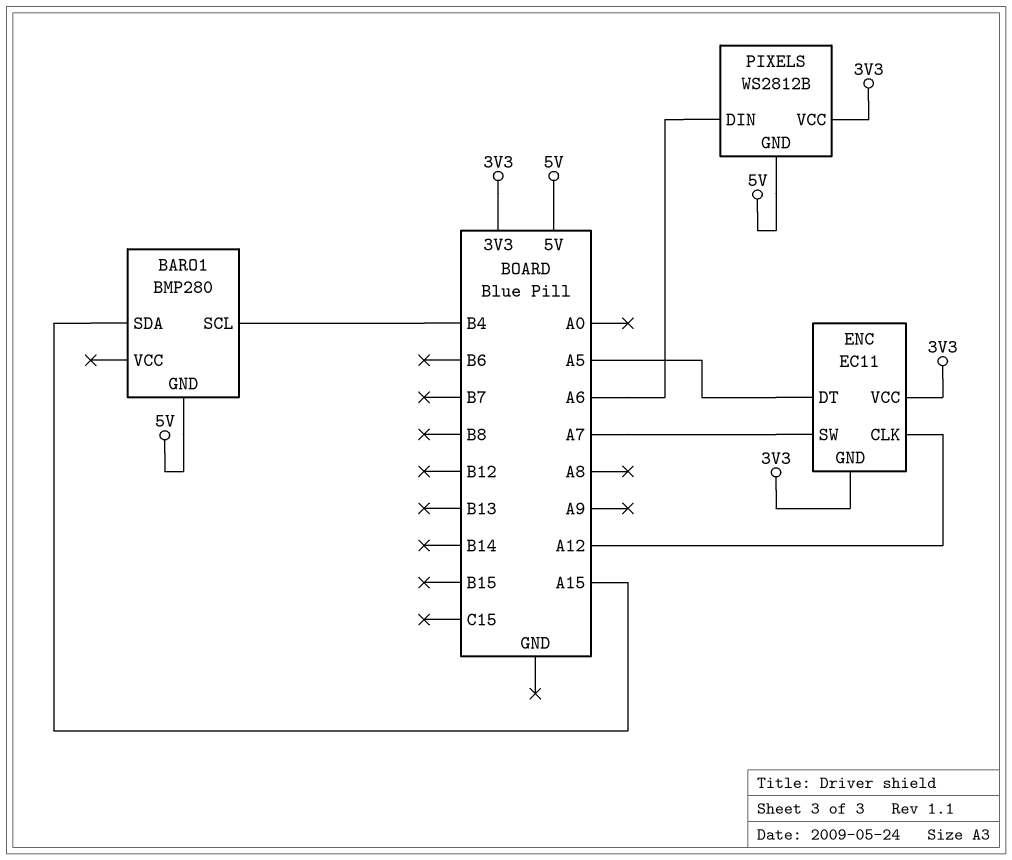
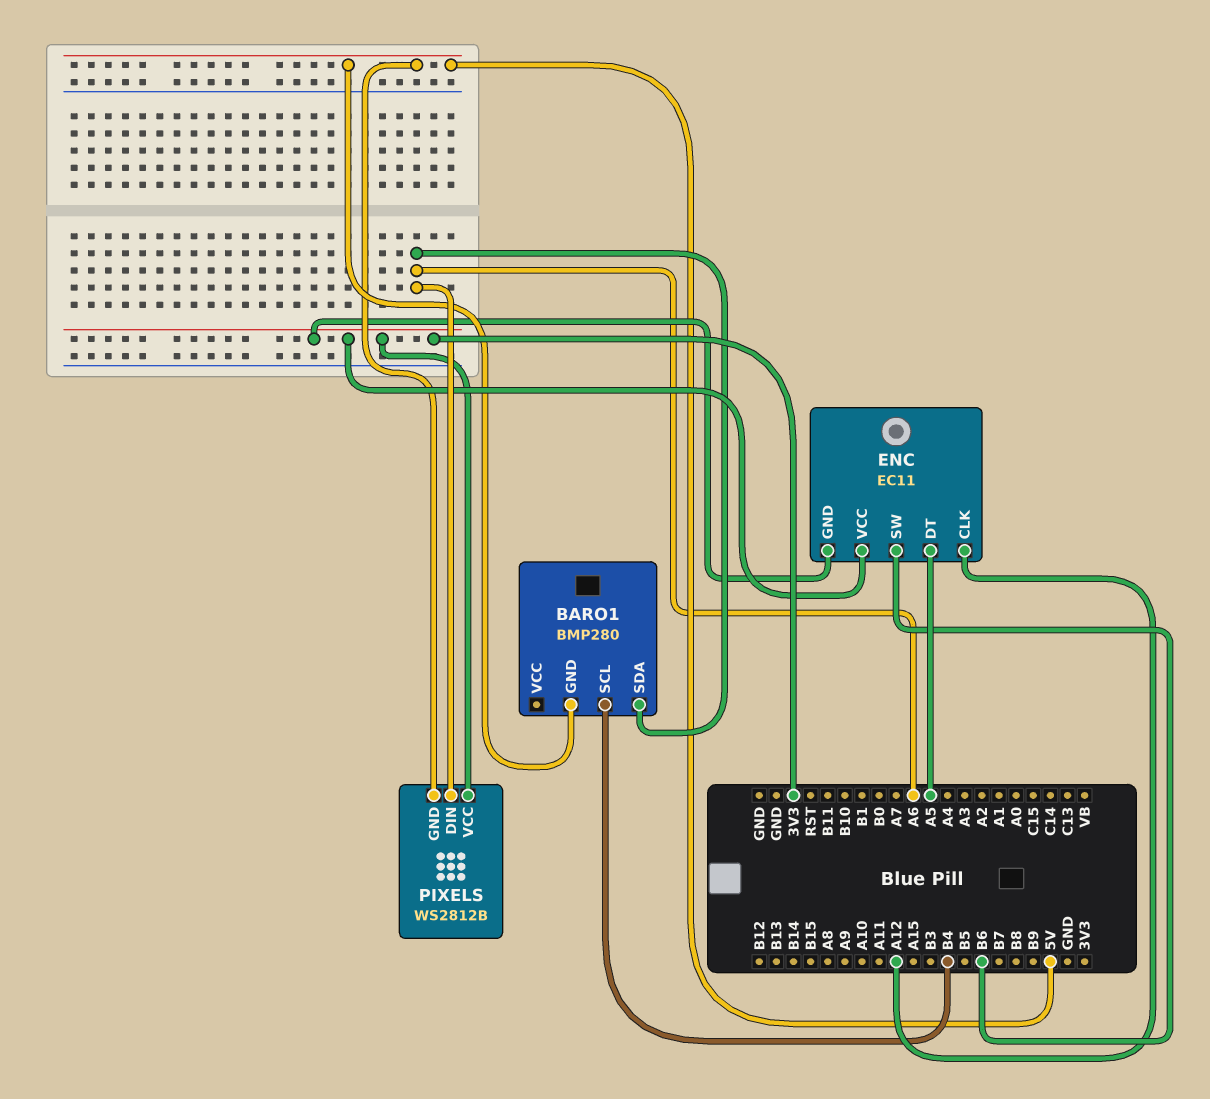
BARO1 pin SDA: A15 -> A6
ENC pin SW: A7 -> B6

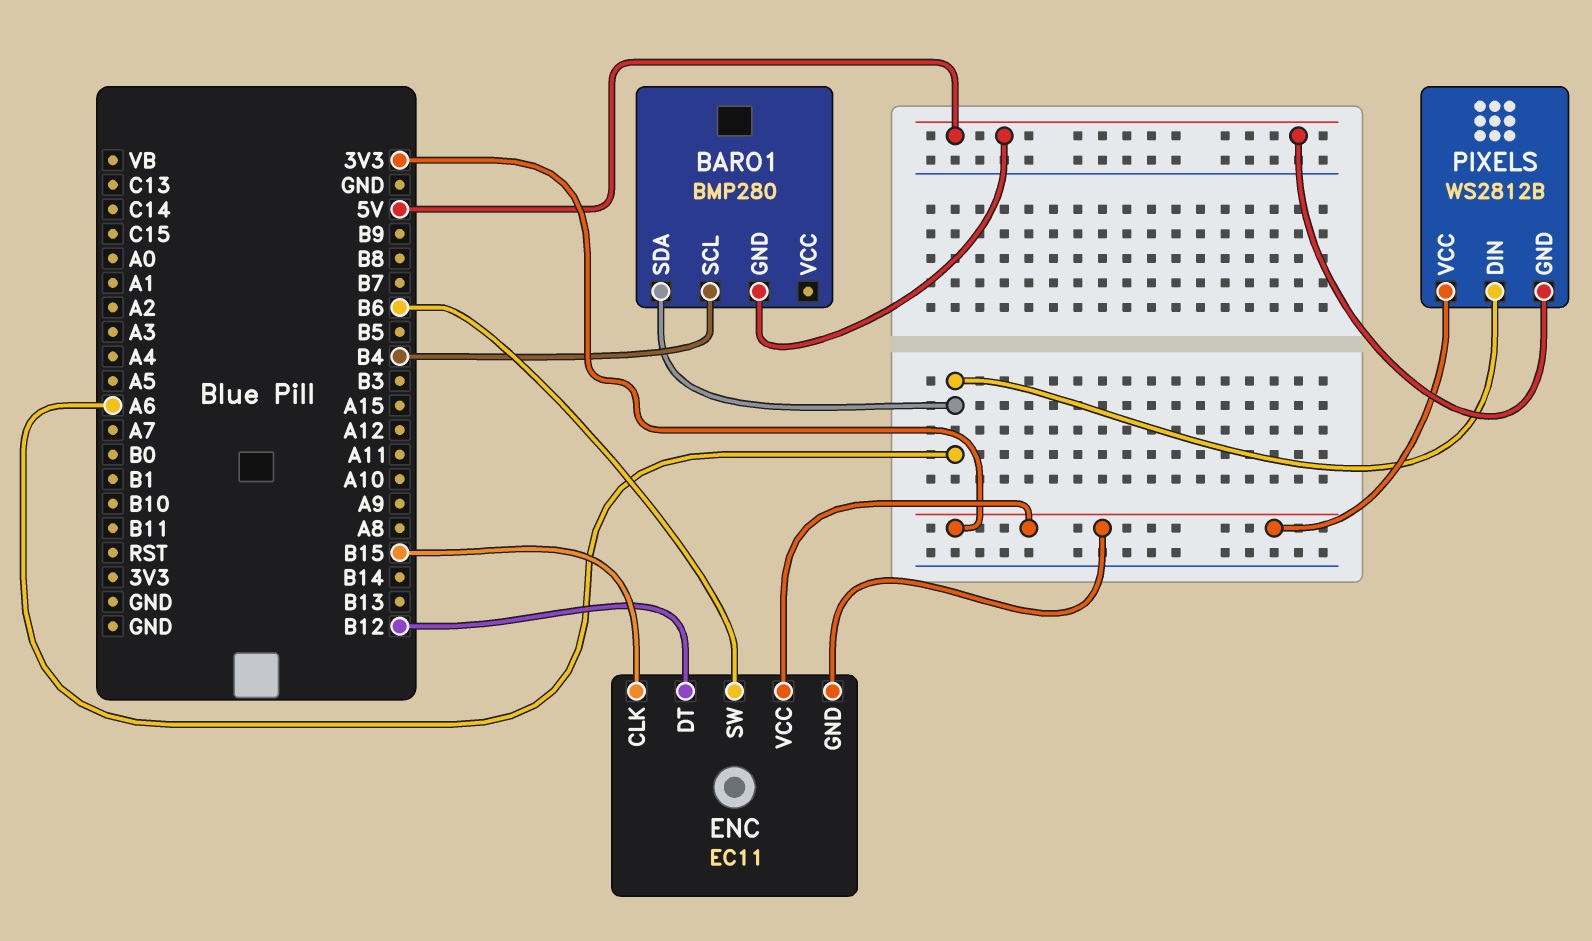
ENC pin CLK: A12 -> B15
ENC pin DT: A5 -> B12

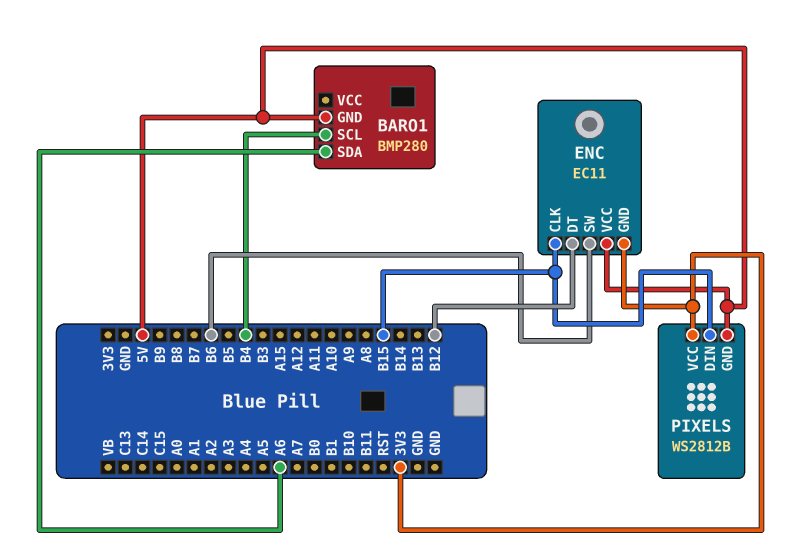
ENC pin VCC: 3V3 -> 5V
PIXELS pin DIN: A6 -> B15

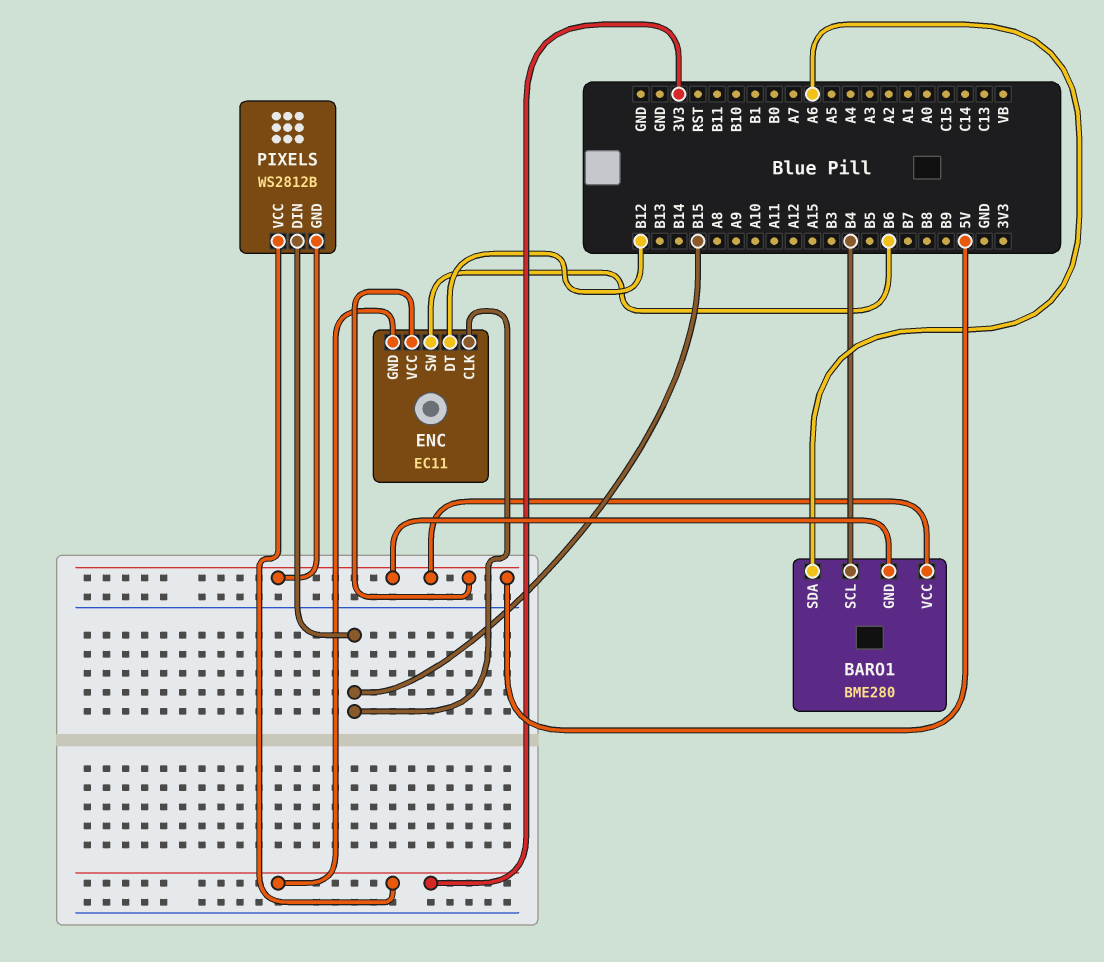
BARO1: BMP280 -> BME280
BARO1 pin VCC: none -> 5V

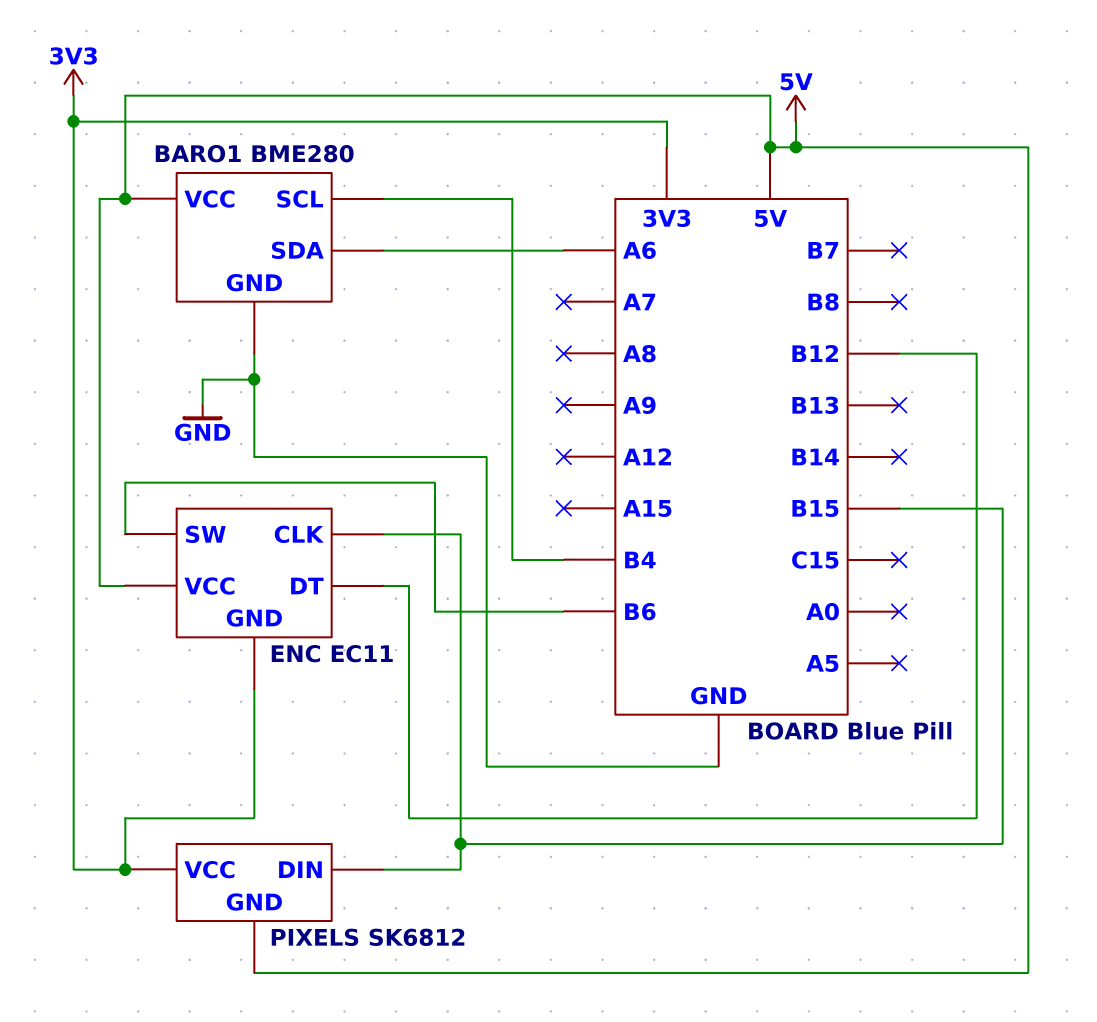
BARO1 pin GND: 5V -> GND
PIXELS: WS2812B -> SK6812

